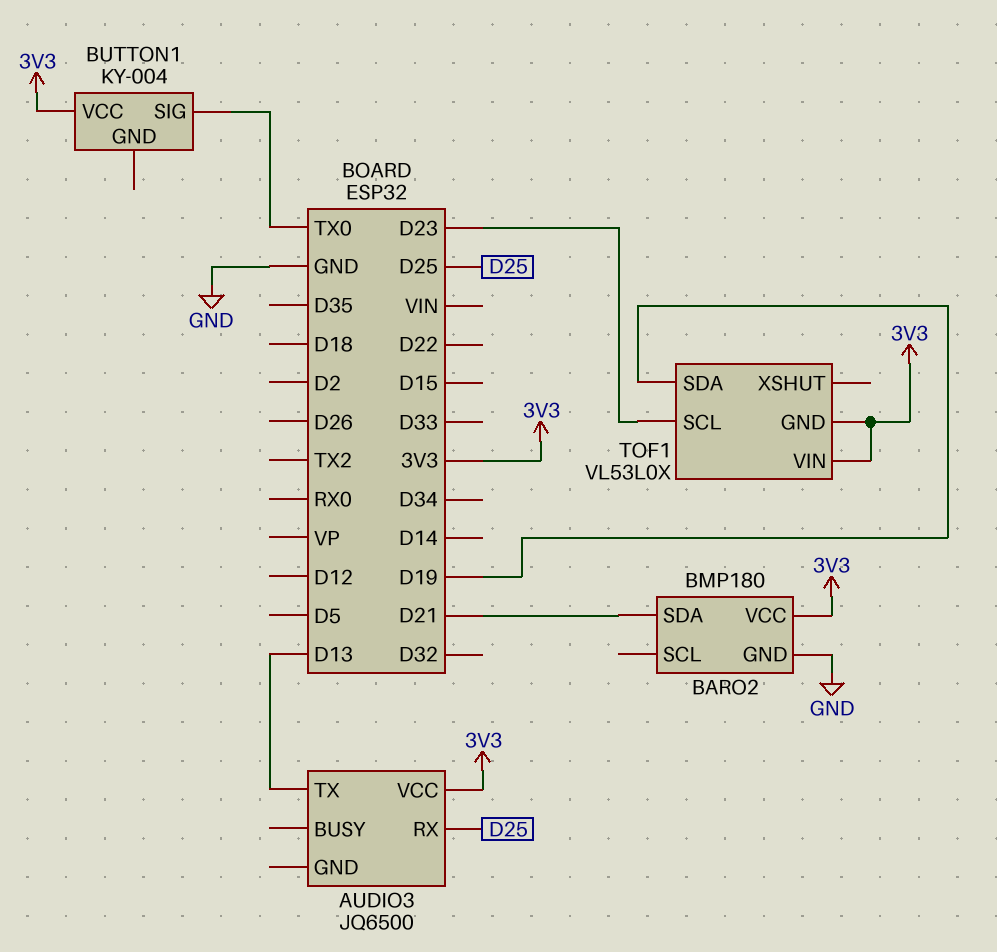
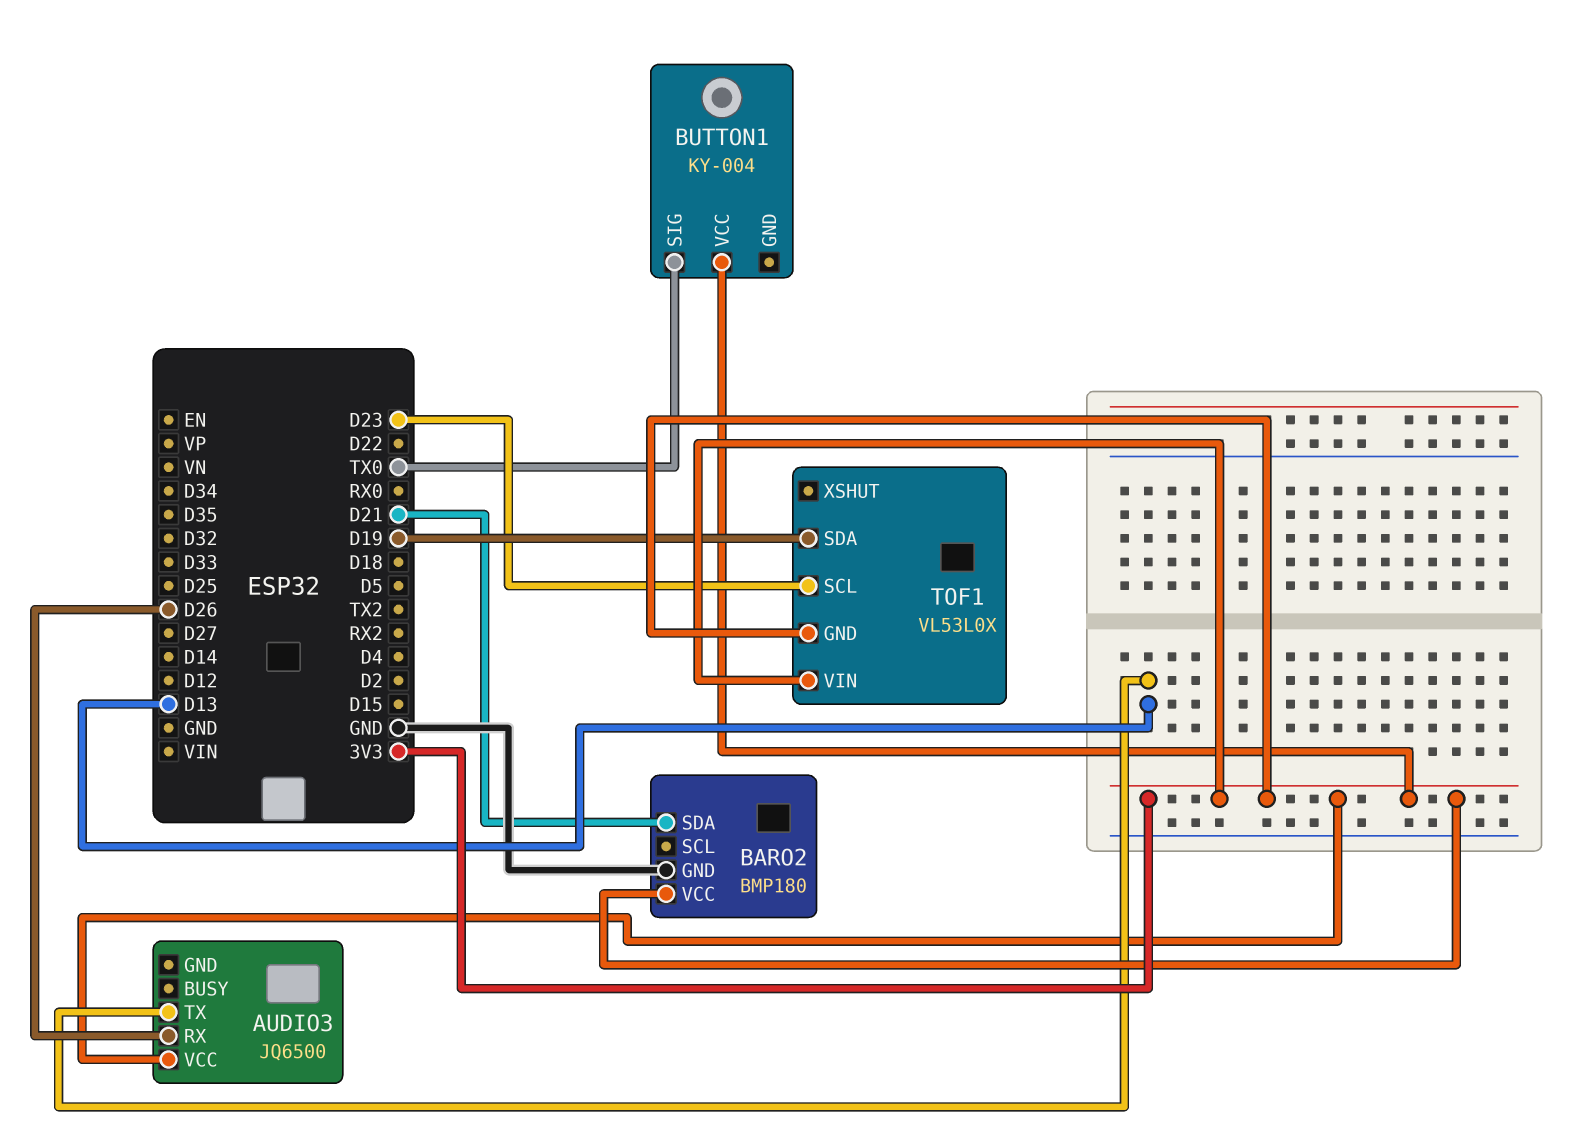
AUDIO3 pin RX: D25 -> D26

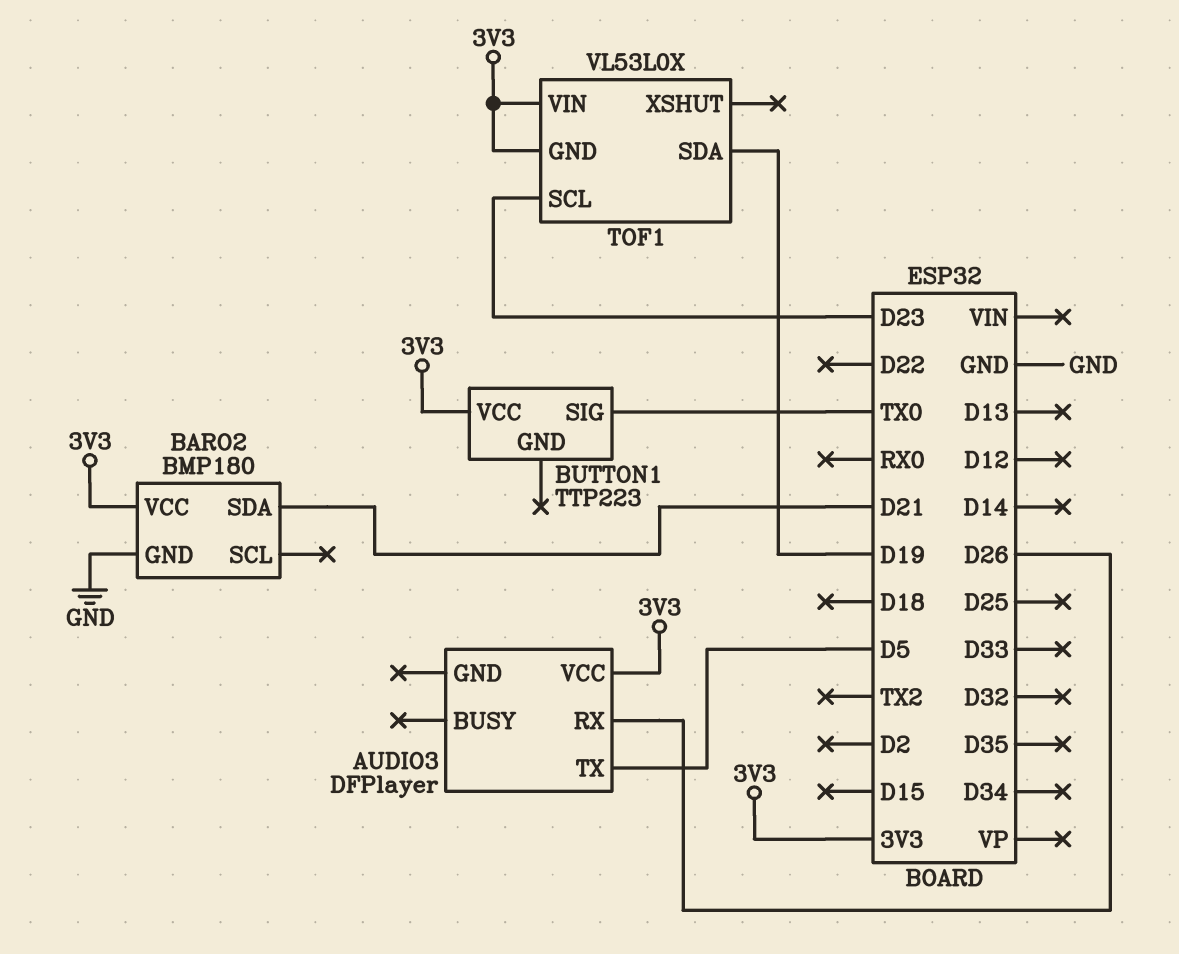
AUDIO3: JQ6500 -> DFPlayer
AUDIO3 pin TX: D13 -> D5
BUTTON1: KY-004 -> TTP223

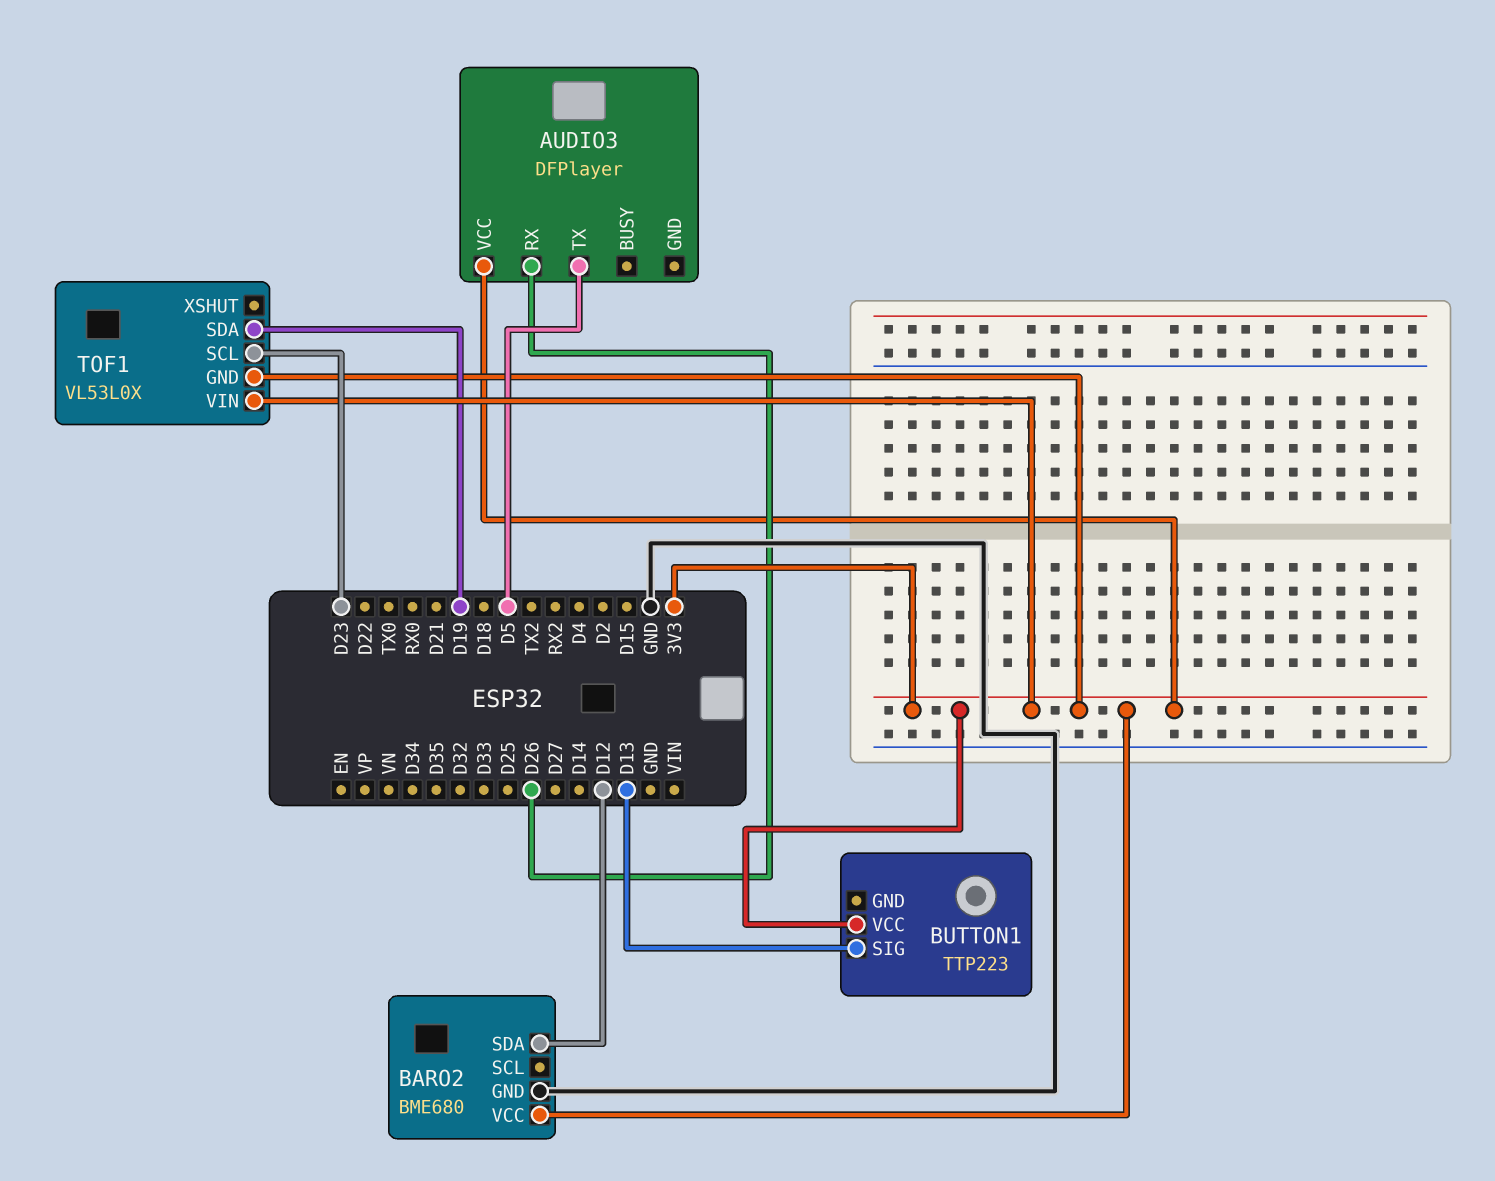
BARO2: BMP180 -> BME680
BARO2 pin SDA: D21 -> D12
BUTTON1 pin SIG: TX0 -> D13

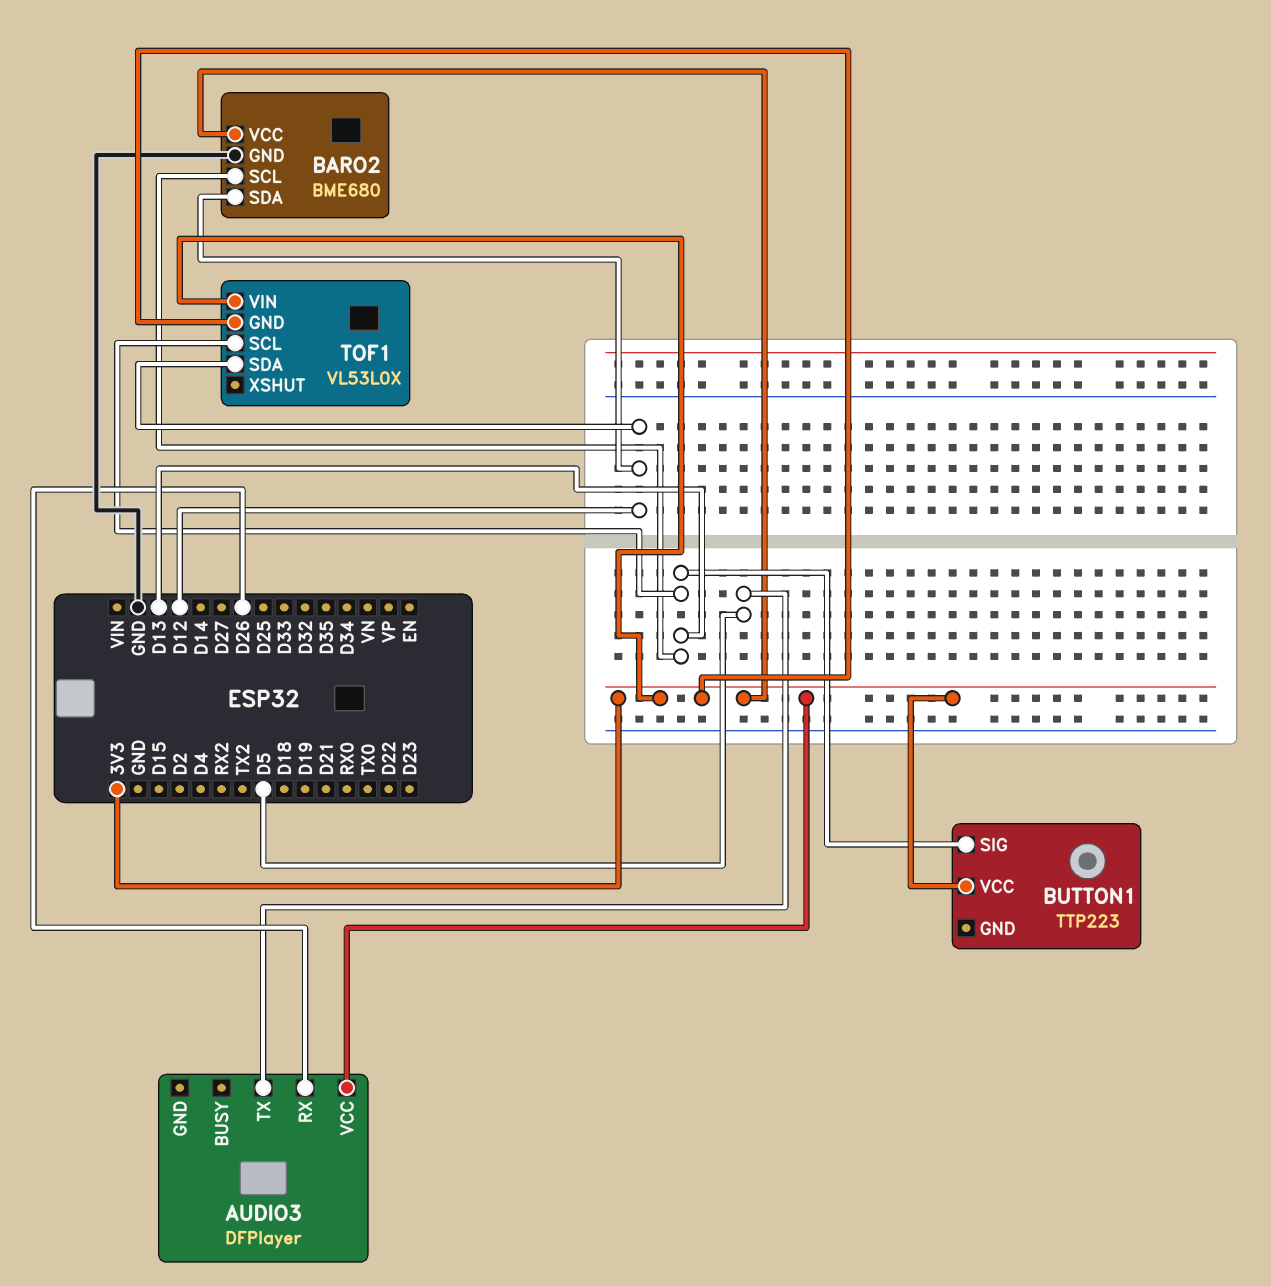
BARO2 pin SCL: none -> D13
TOF1 pin SCL: D23 -> D13
TOF1 pin SDA: D19 -> D12

